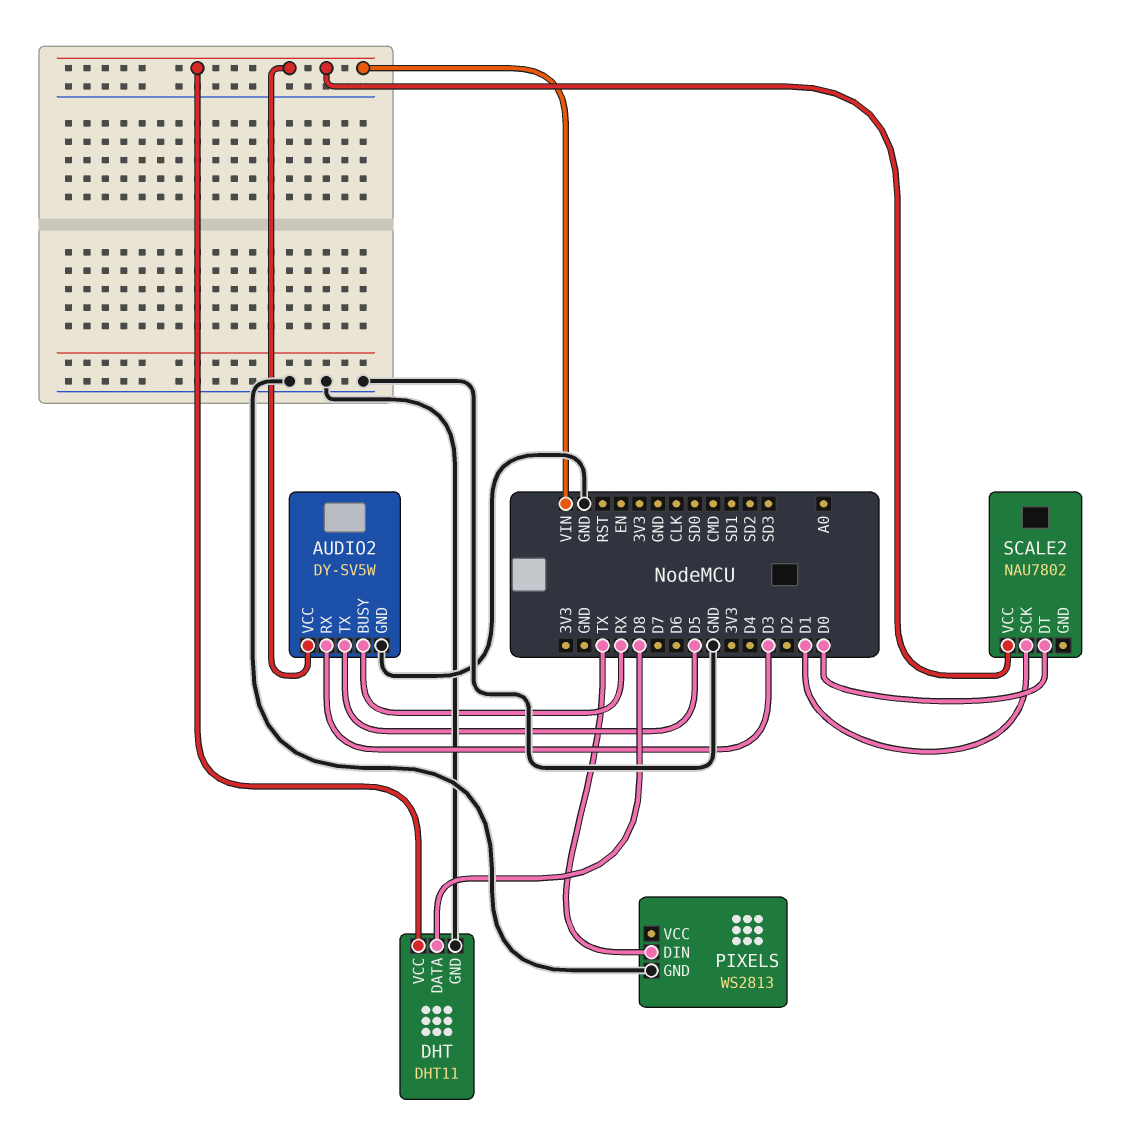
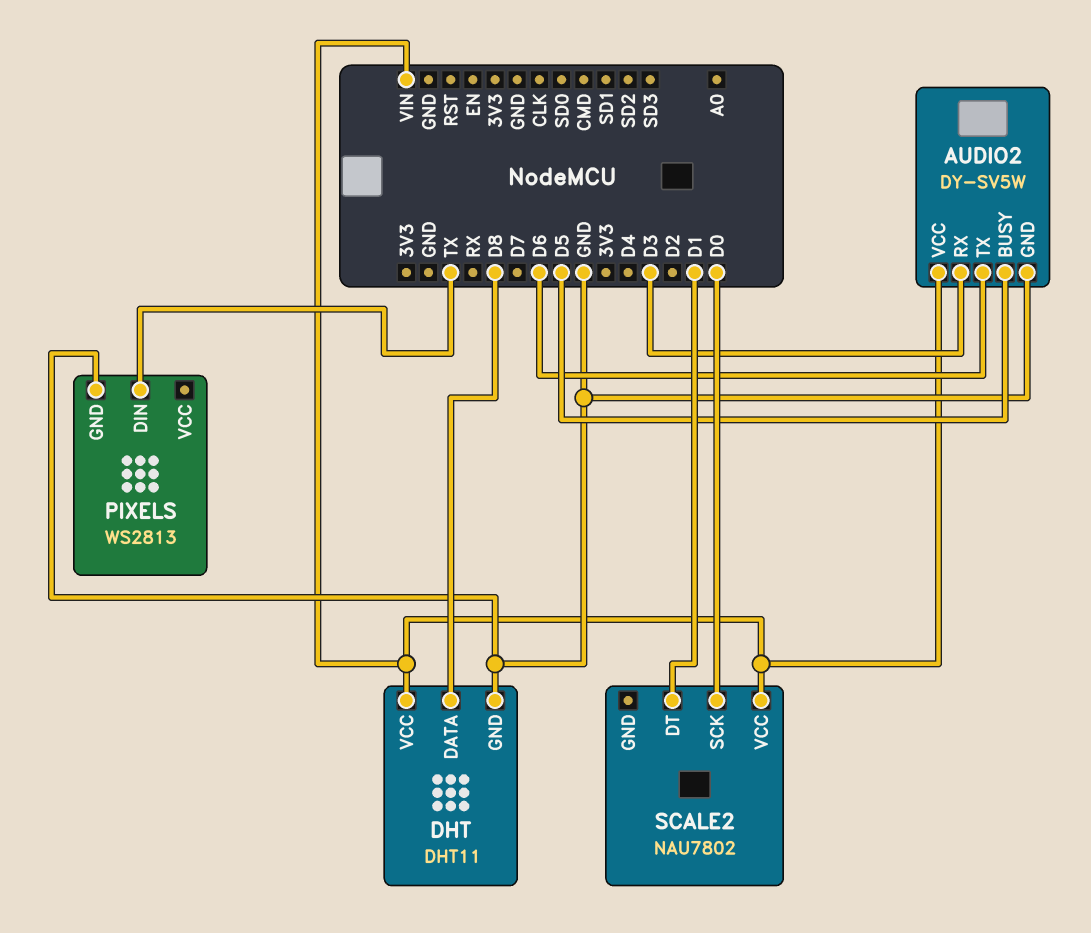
AUDIO2 pin BUSY: RX -> D5
AUDIO2 pin TX: D5 -> D6
SCALE2 pin DT: D0 -> D1
SCALE2 pin SCK: D1 -> D0

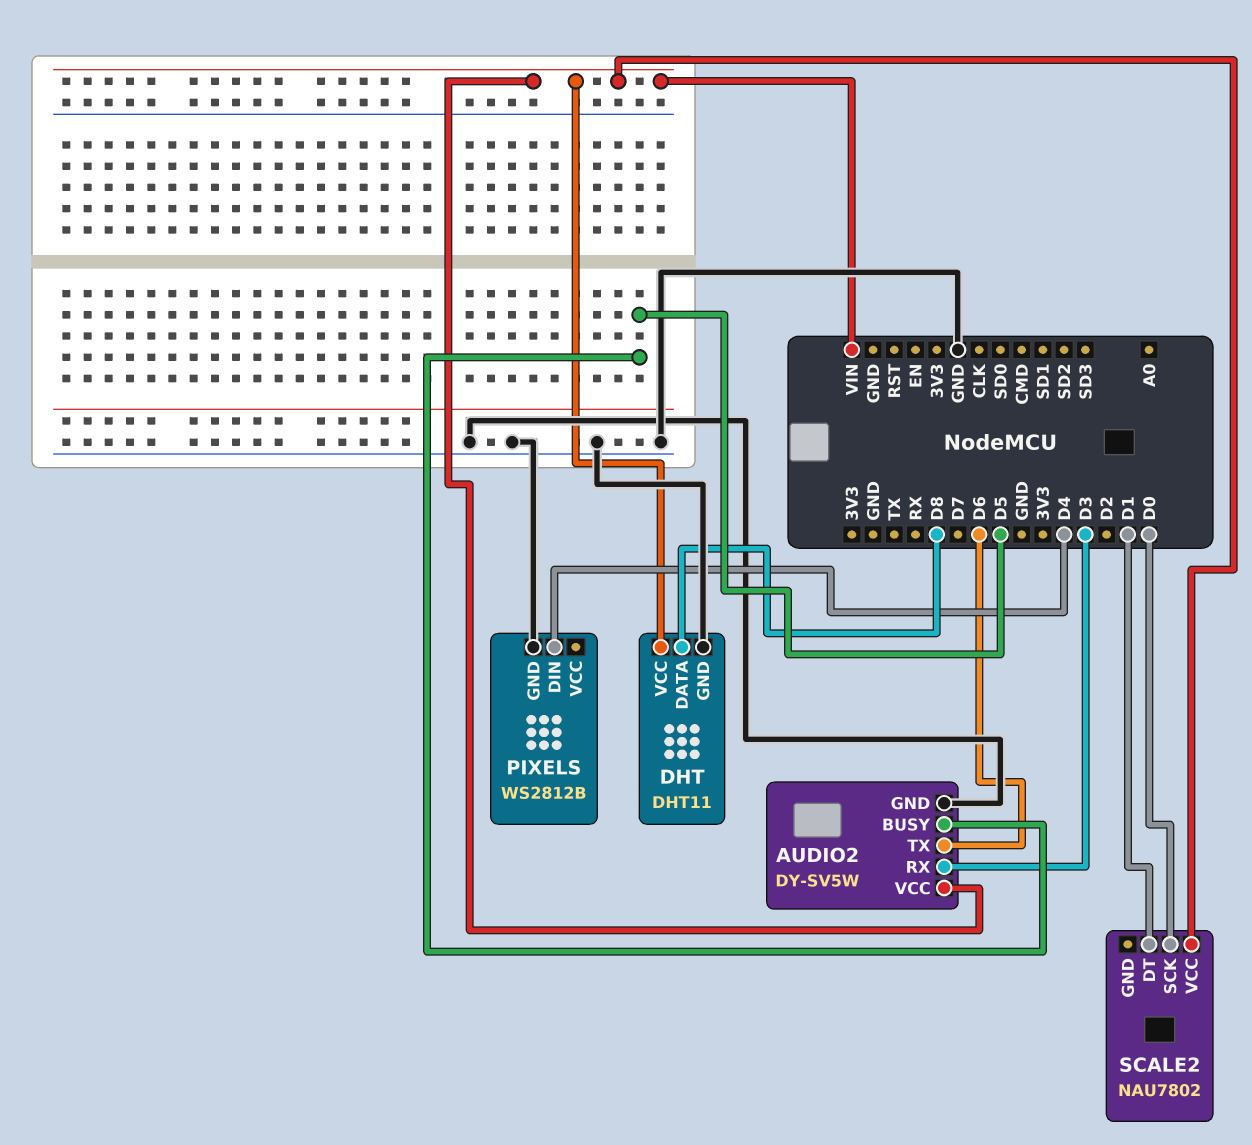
PIXELS: WS2813 -> WS2812B
PIXELS pin DIN: TX -> D4

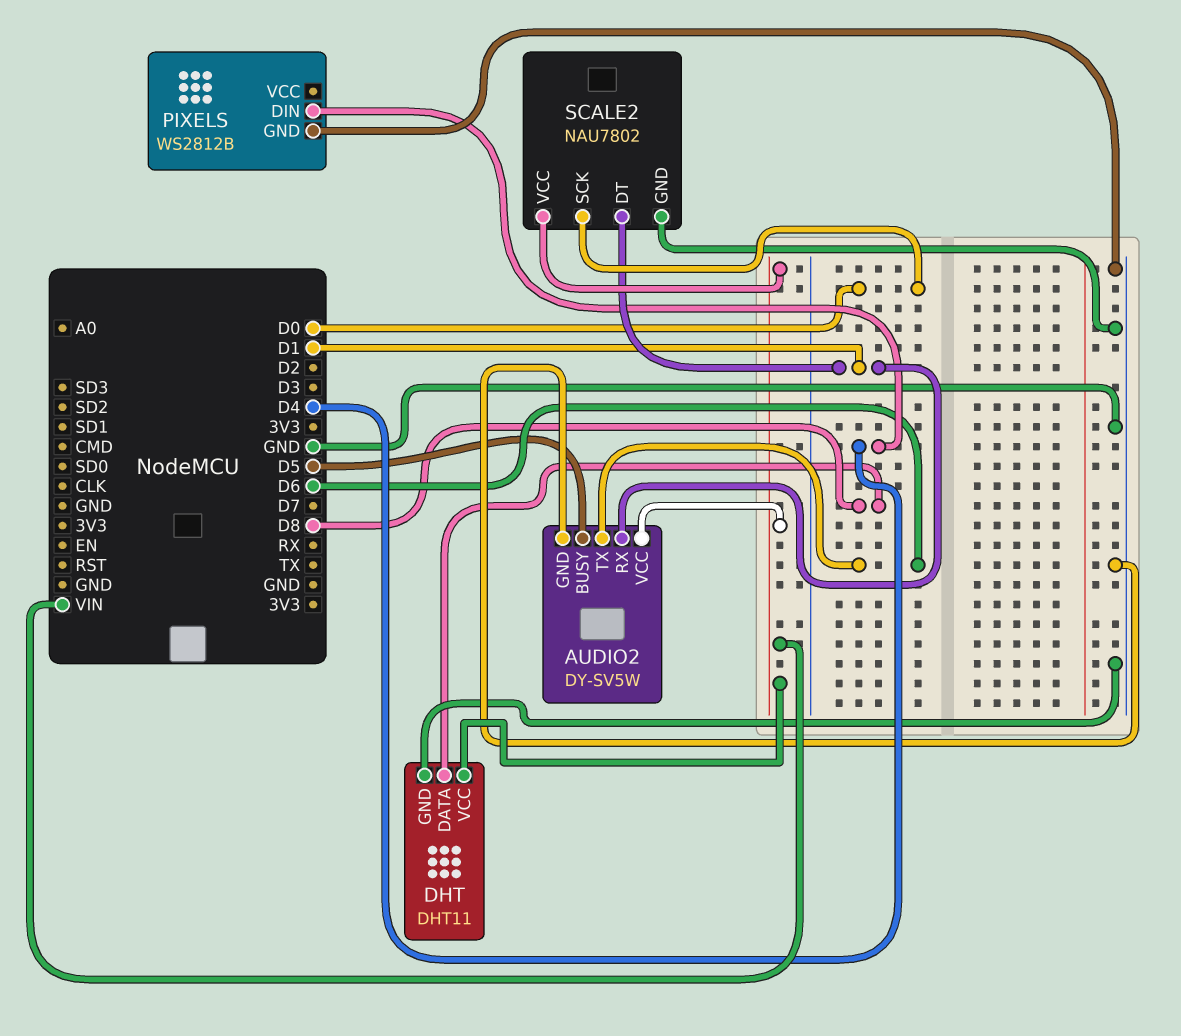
AUDIO2 pin RX: D3 -> D1
SCALE2 pin GND: none -> GND

